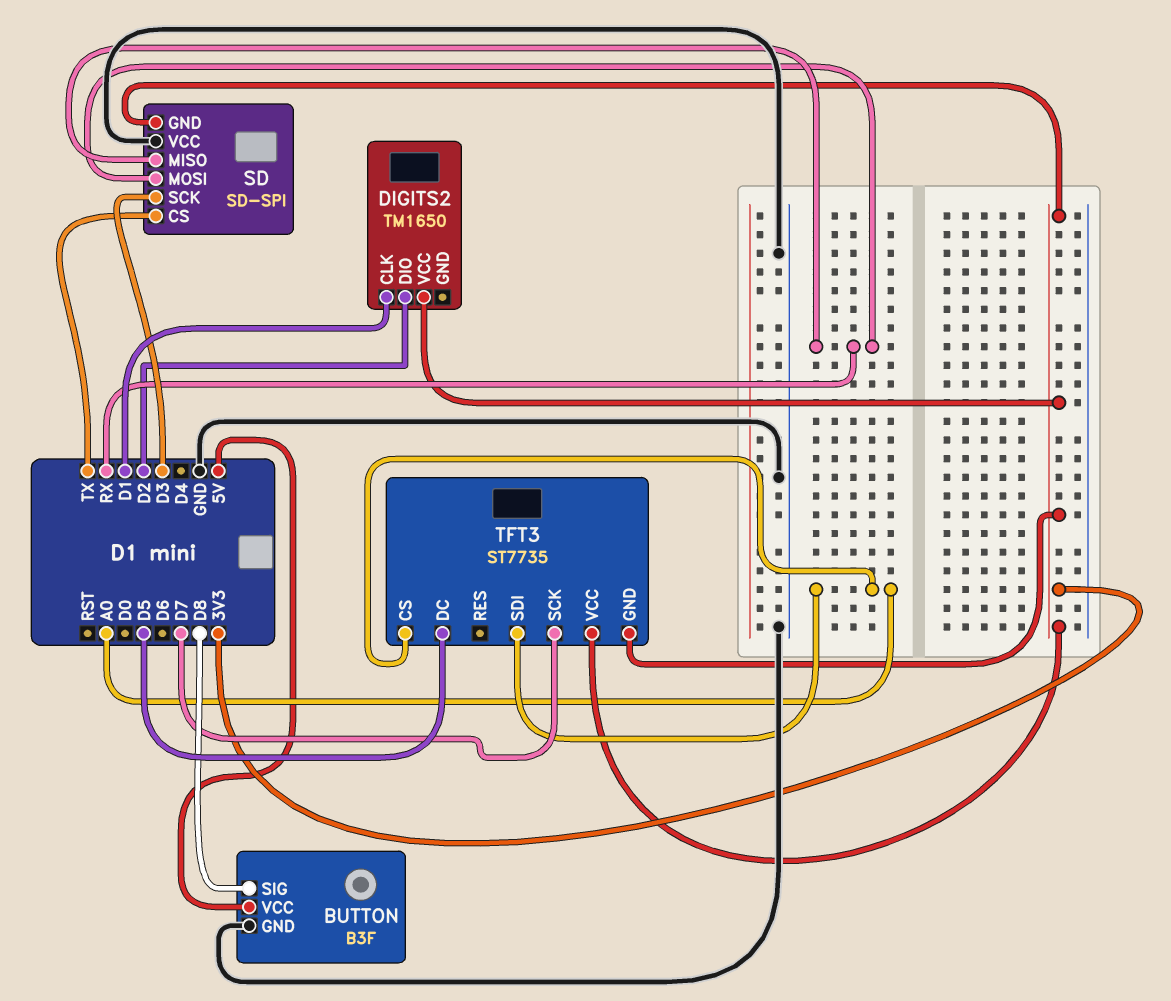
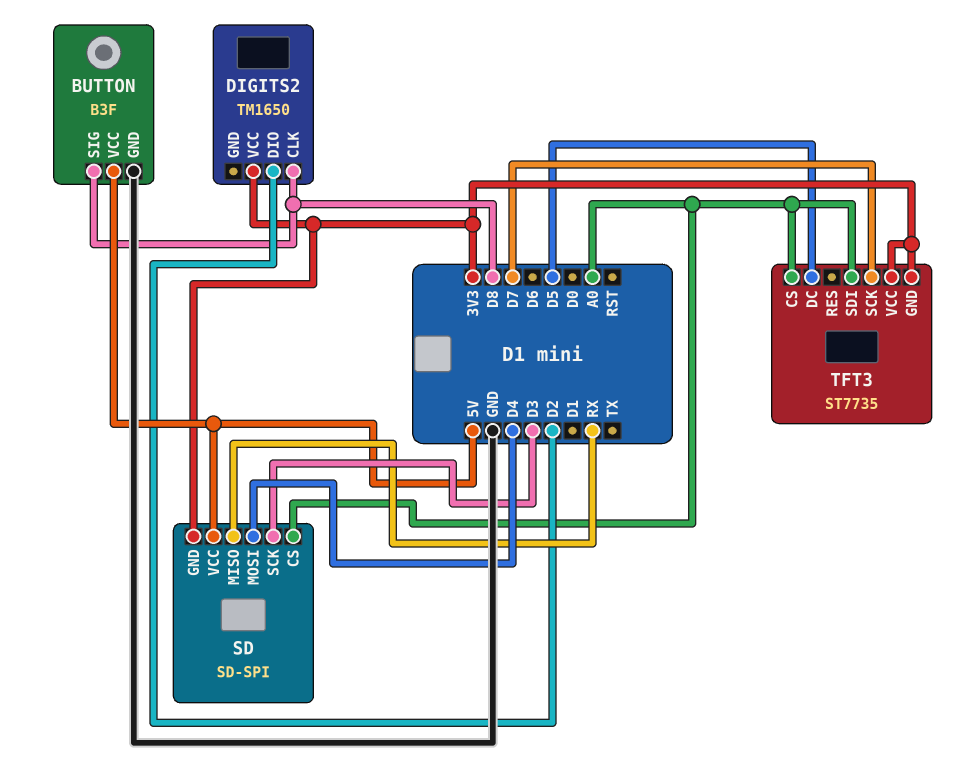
DIGITS2 pin CLK: D1 -> D8
SD pin CS: TX -> A0
SD pin MOSI: RX -> D4
SD pin VCC: GND -> 5V

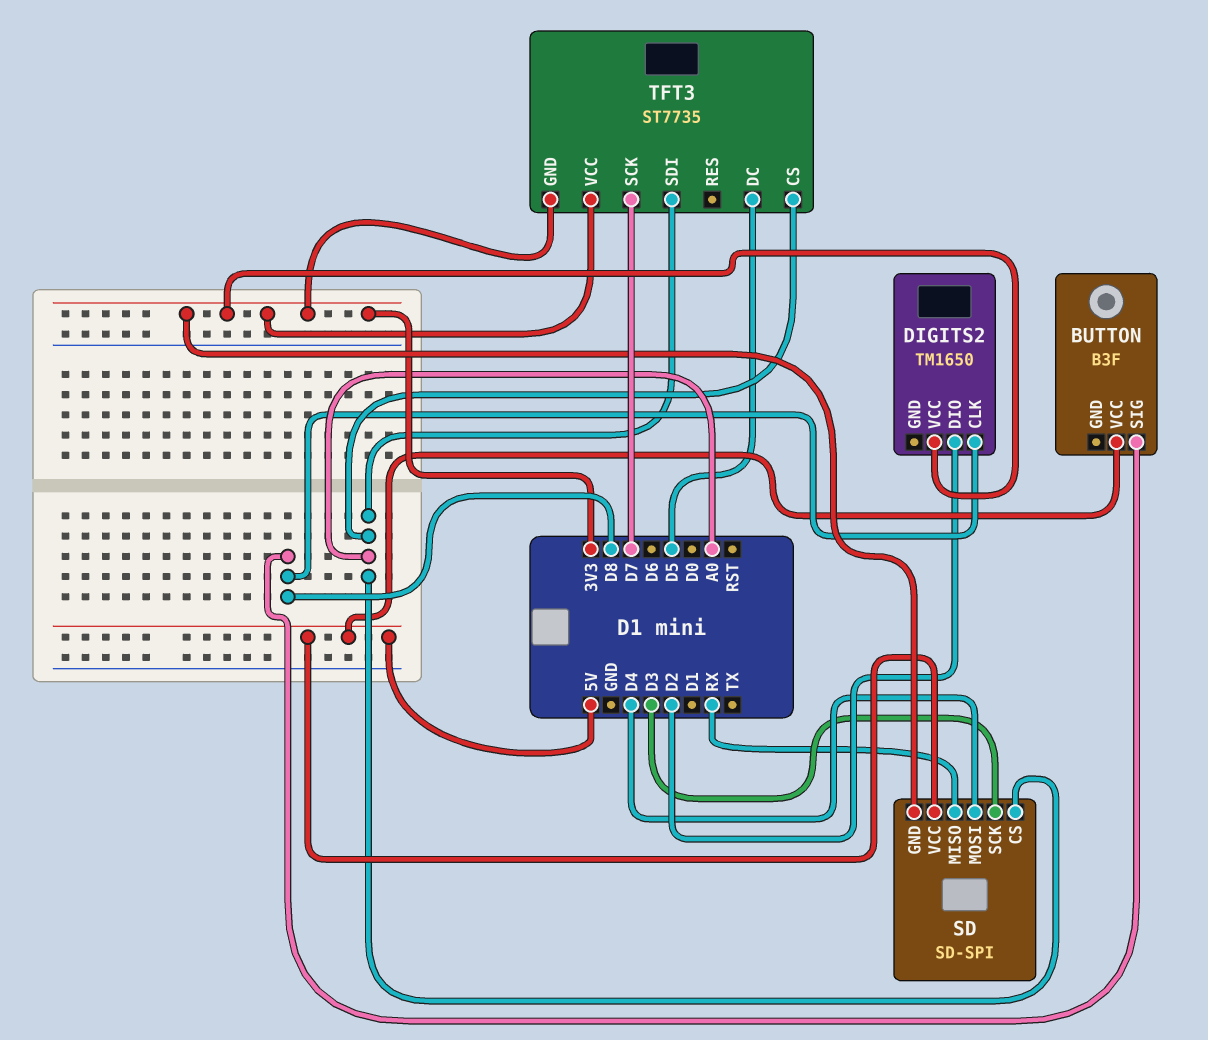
BUTTON pin GND: GND -> none

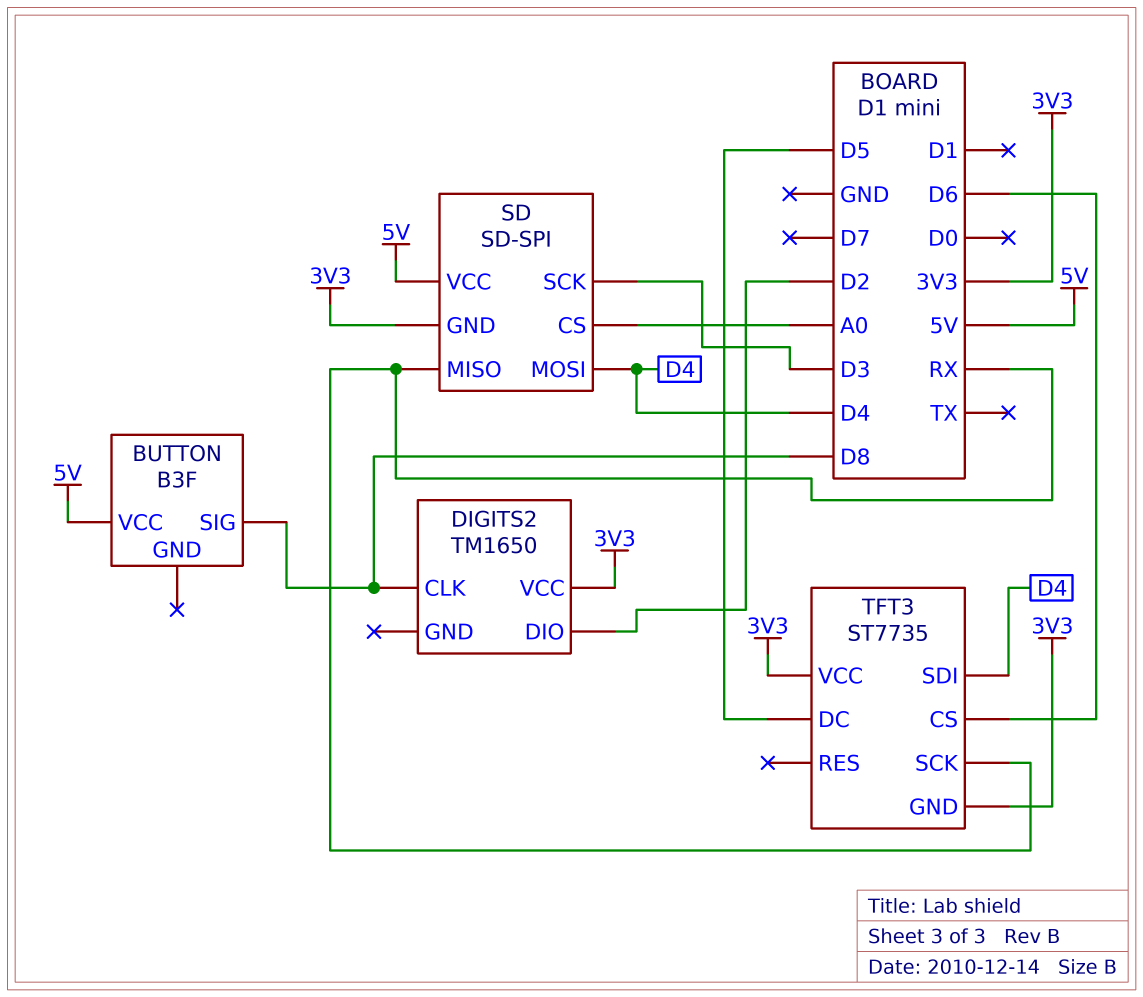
TFT3 pin CS: A0 -> D6
TFT3 pin SCK: D7 -> RX
TFT3 pin SDI: A0 -> D4

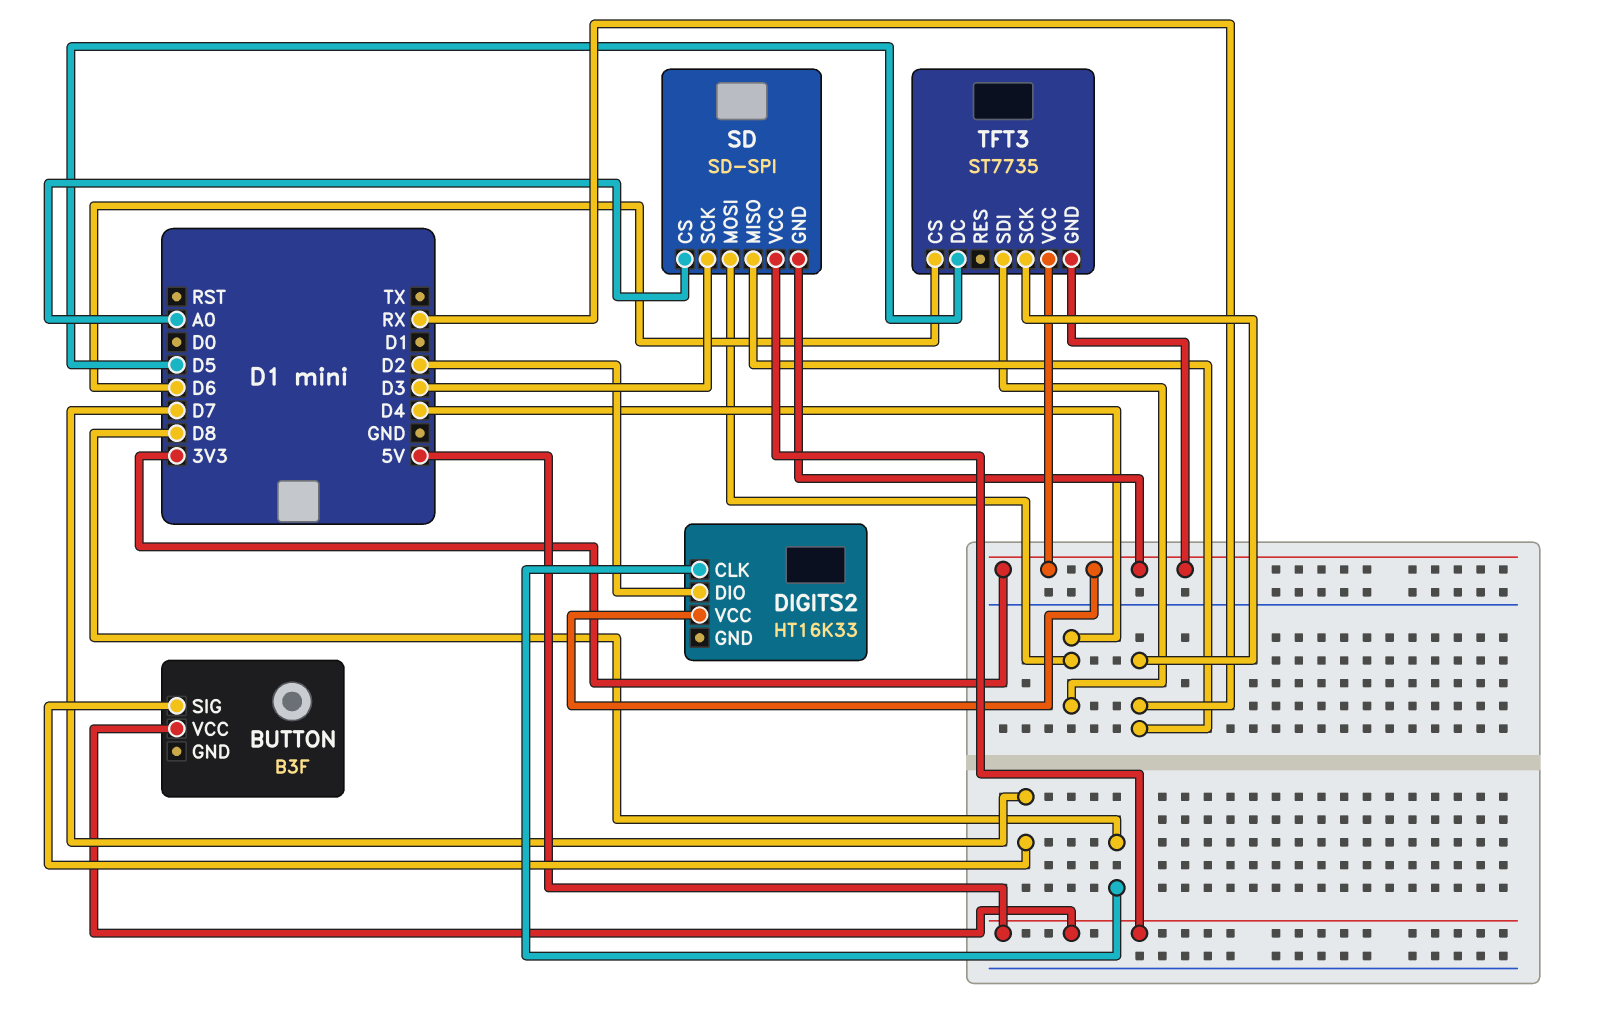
BUTTON pin SIG: D8 -> D7
DIGITS2: TM1650 -> HT16K33

